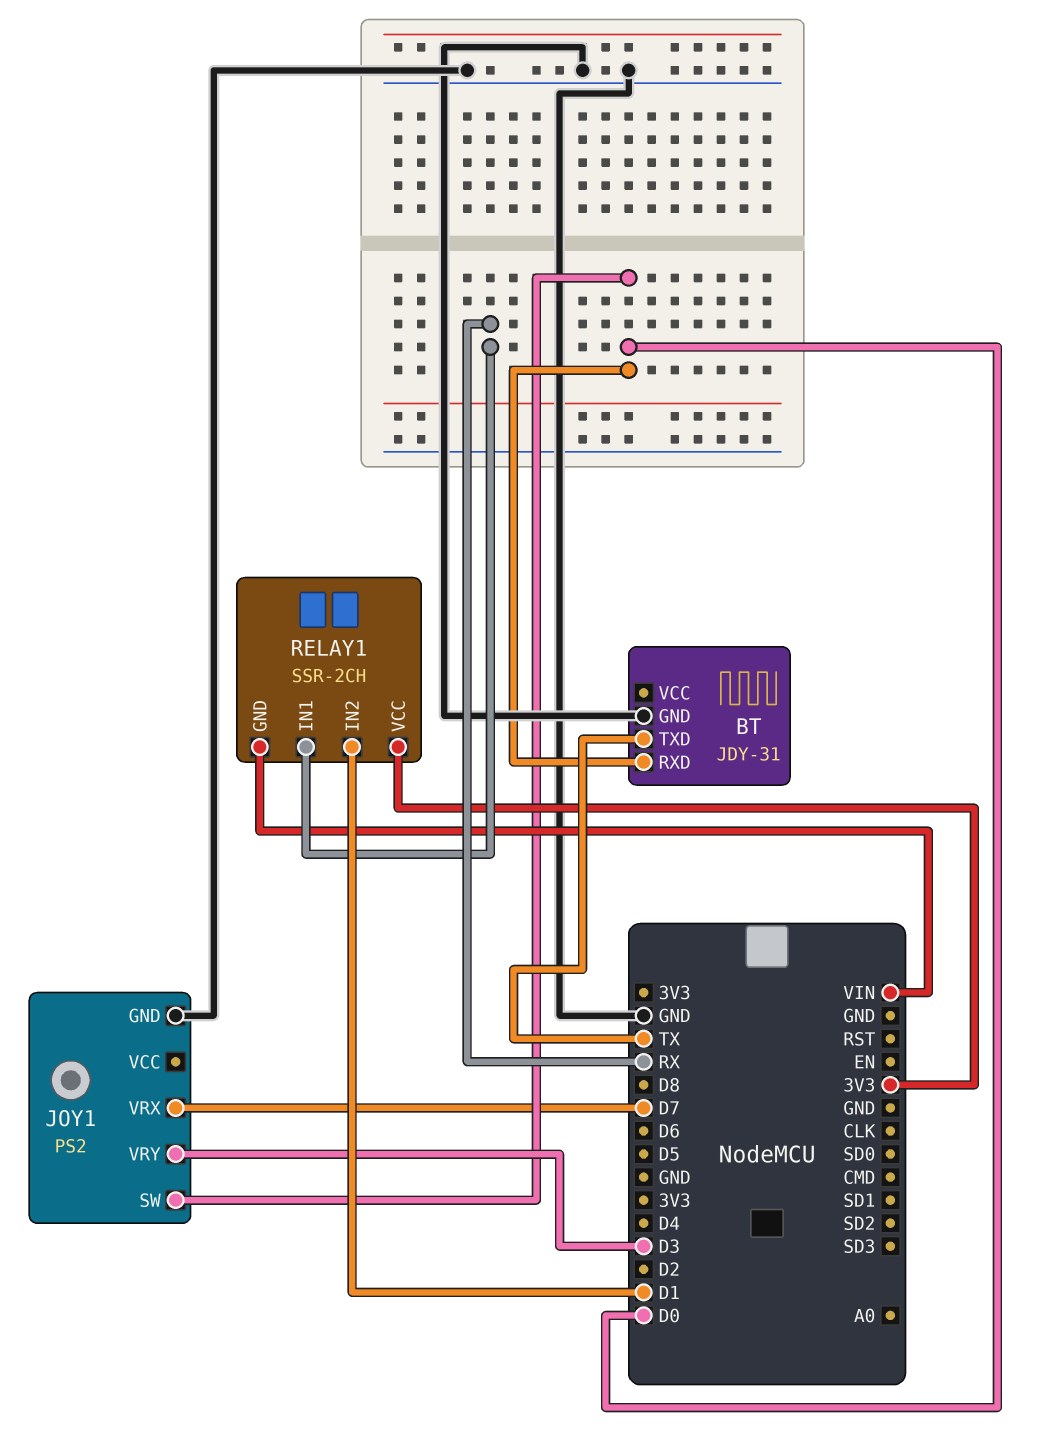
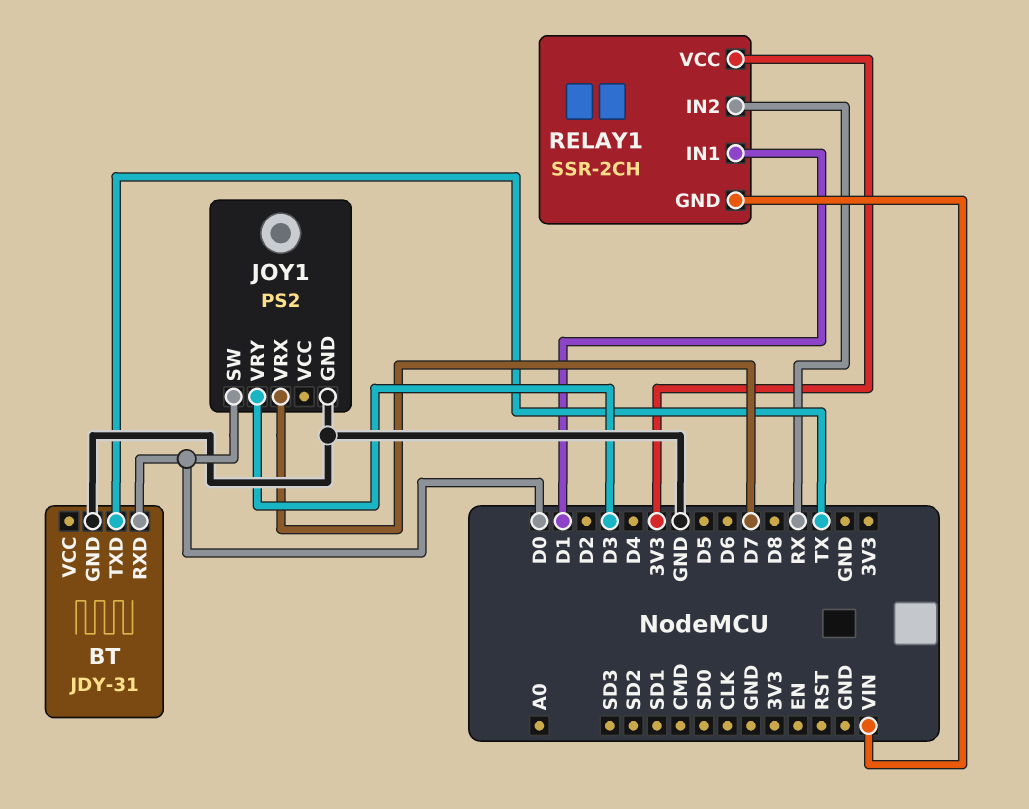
RELAY1 pin IN1: RX -> D1
RELAY1 pin IN2: D1 -> RX

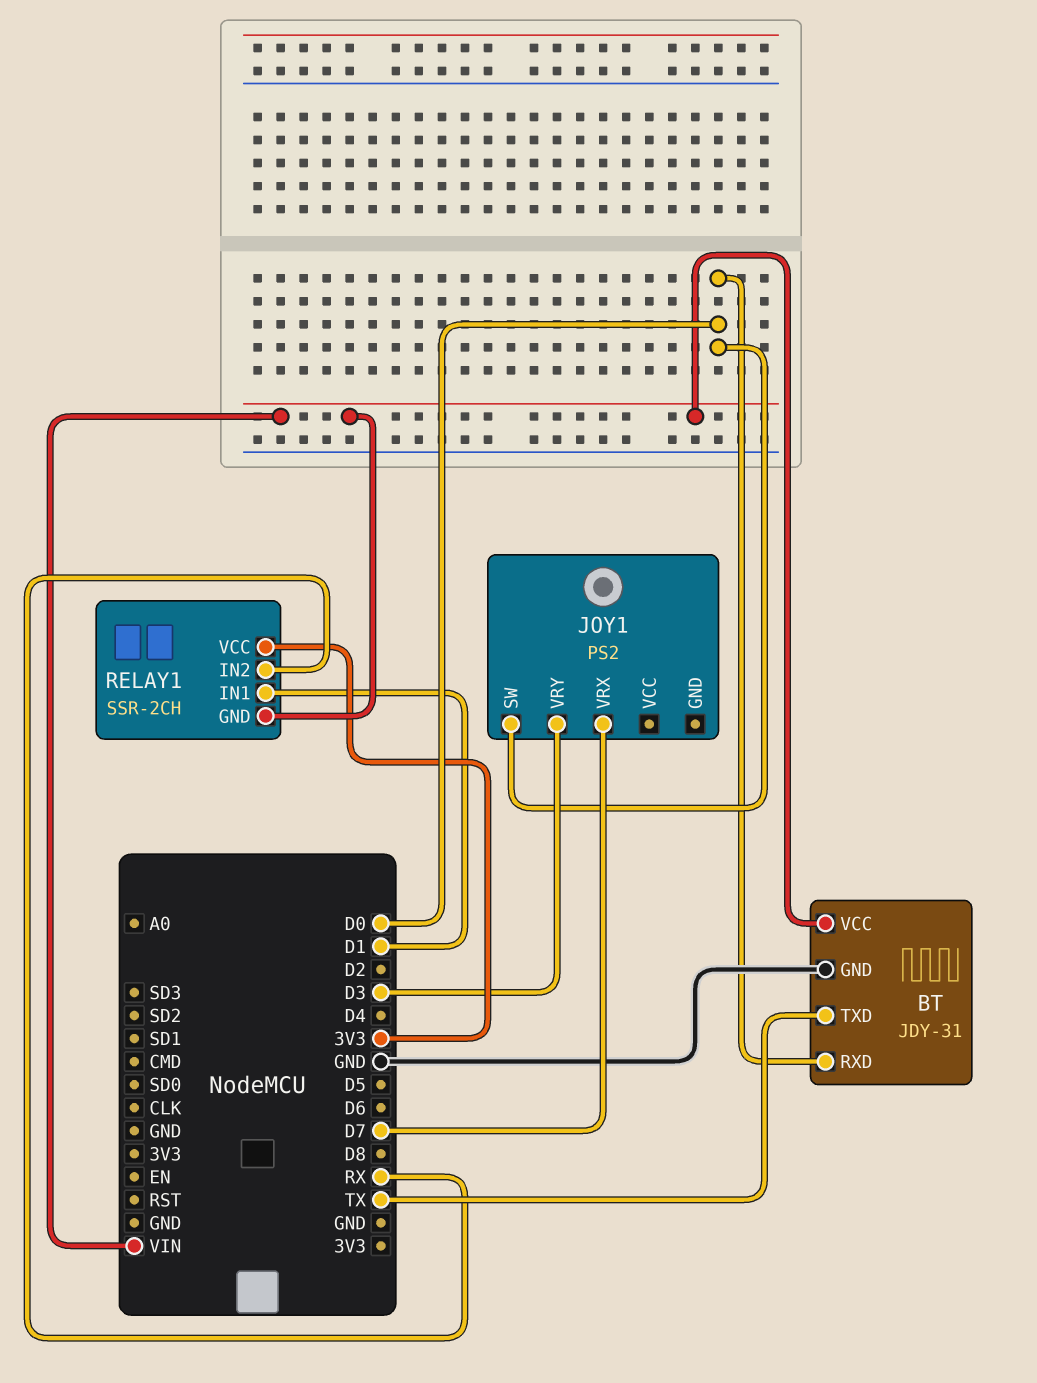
BT pin VCC: none -> VIN
JOY1 pin GND: GND -> none

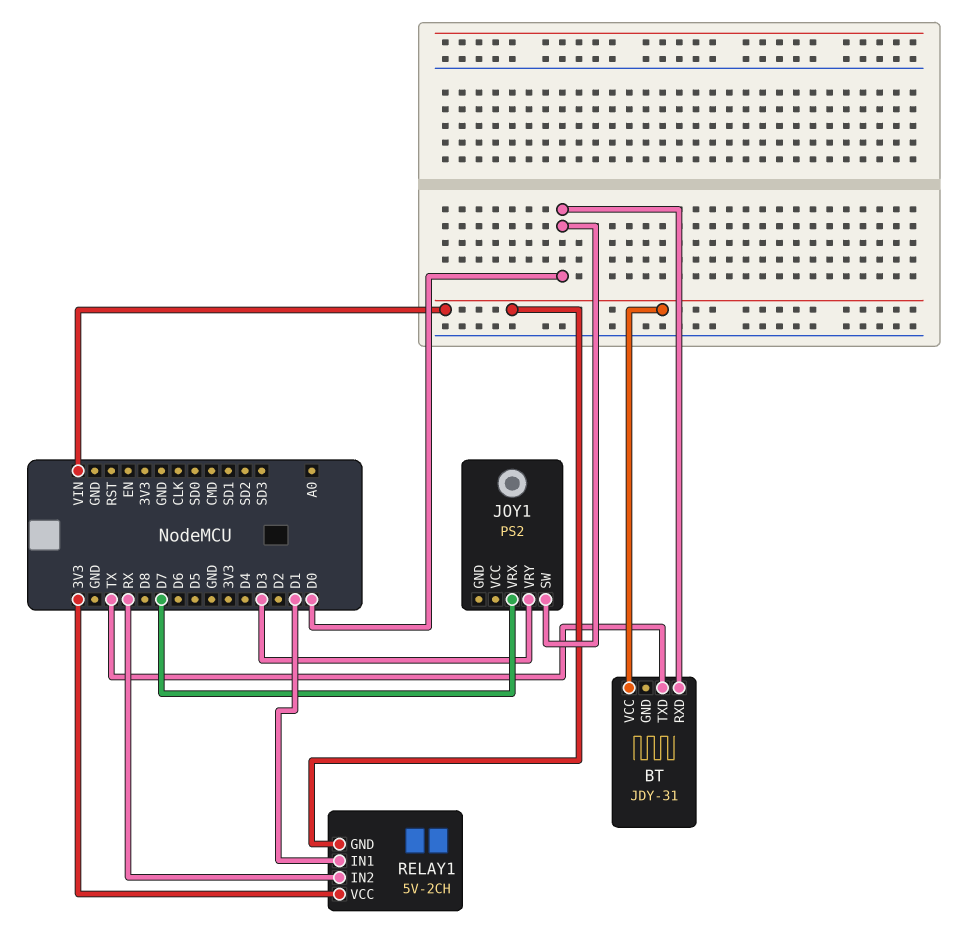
BT pin GND: GND -> none
RELAY1: SSR-2CH -> 5V-2CH

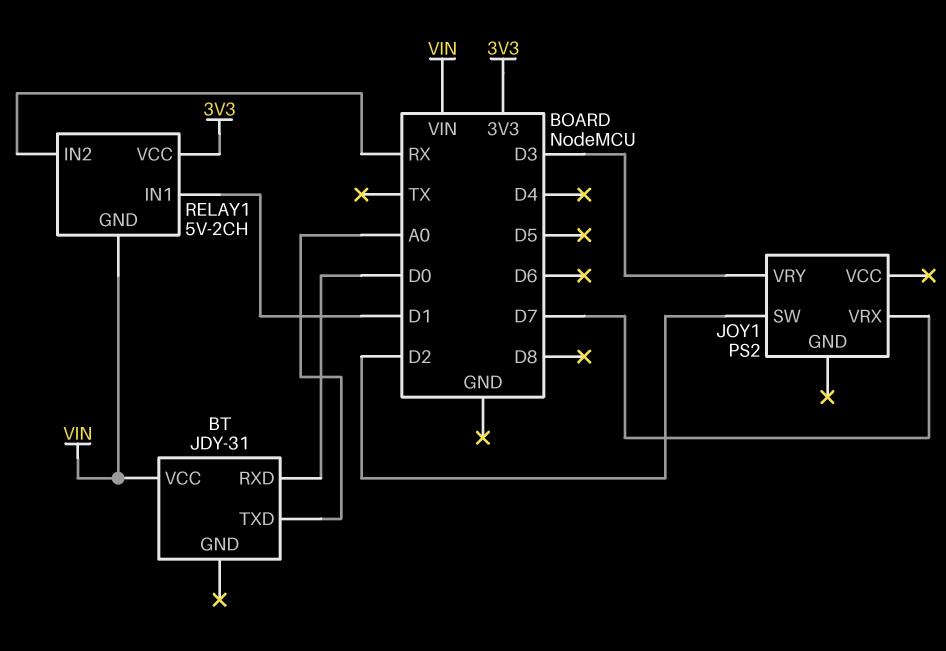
BT pin TXD: TX -> A0
JOY1 pin SW: D0 -> D2

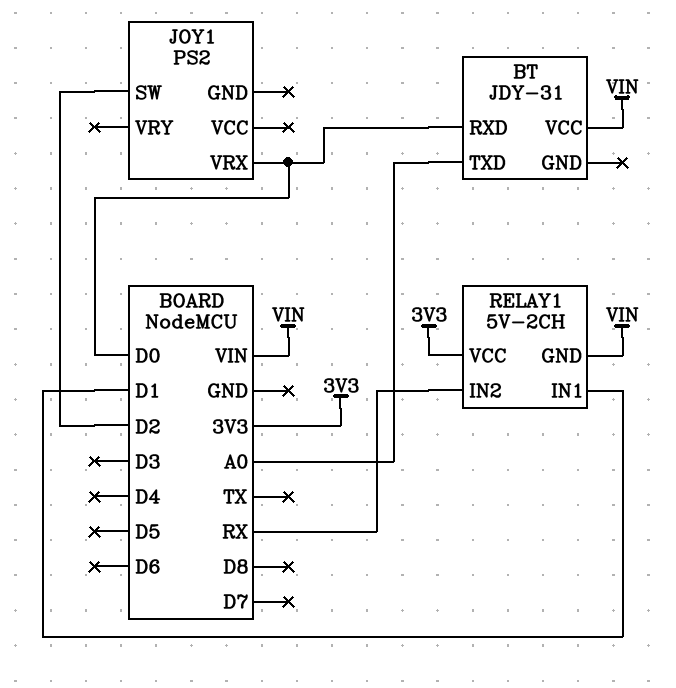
JOY1 pin VRX: D7 -> D0
JOY1 pin VRY: D3 -> none

